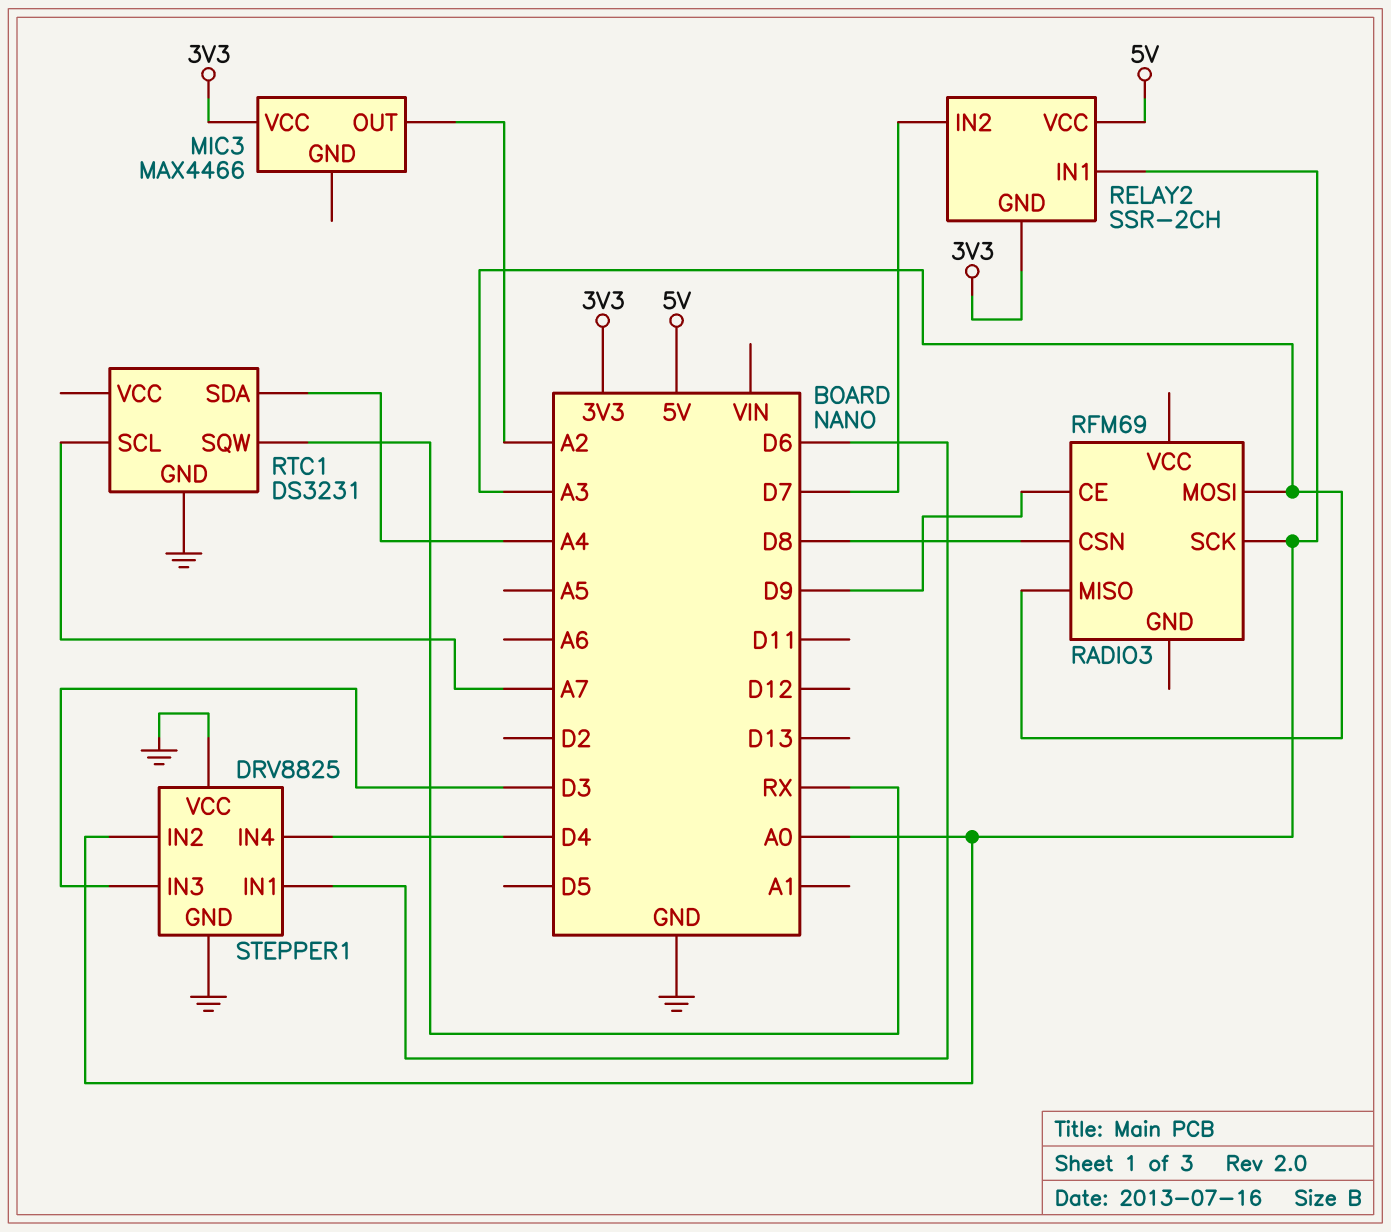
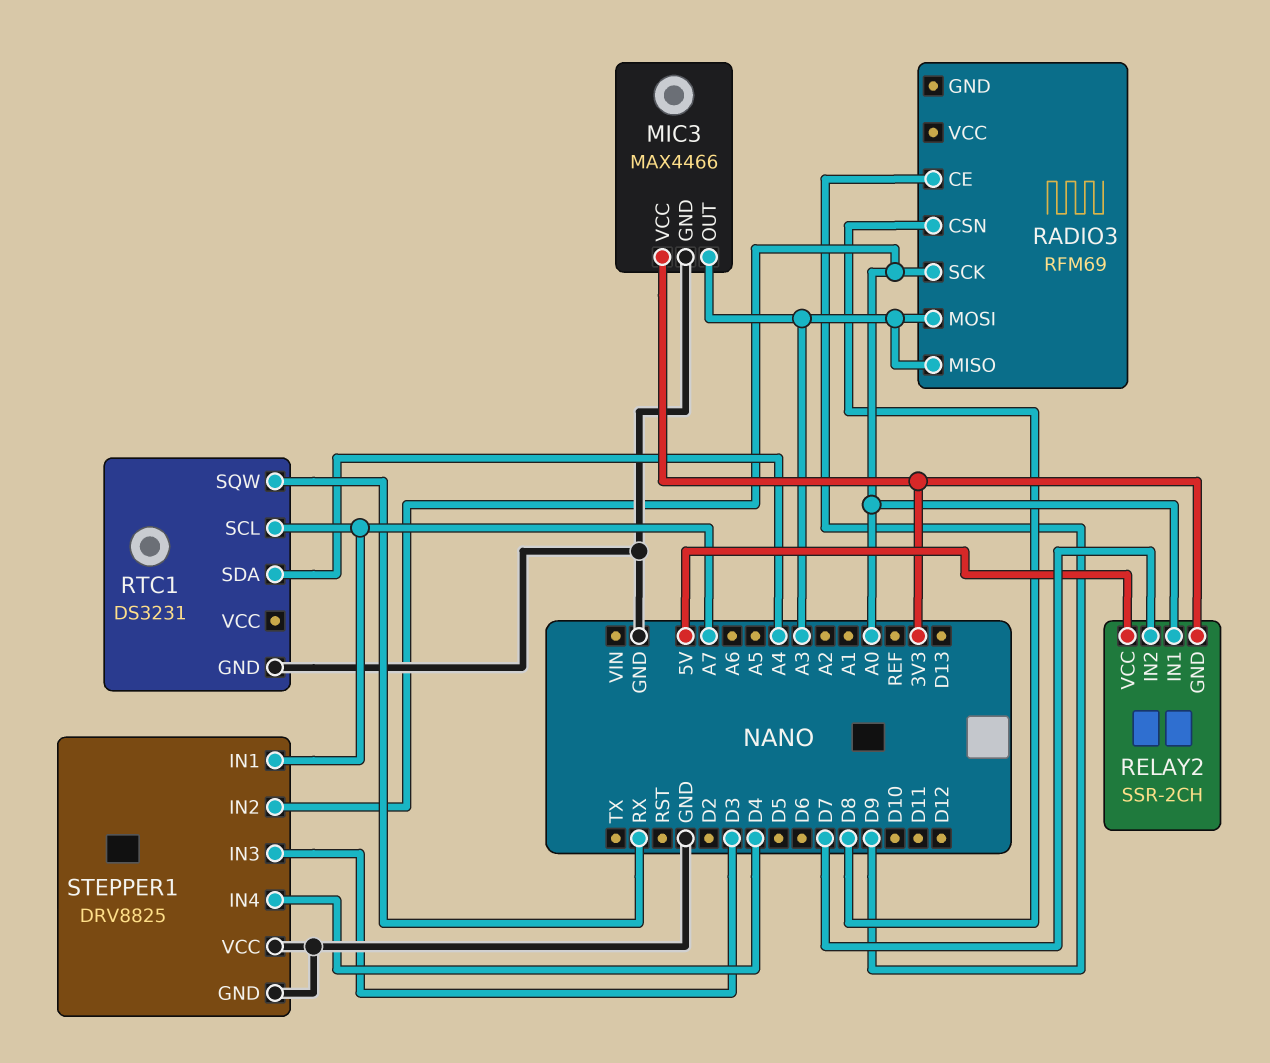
MIC3 pin GND: none -> GND
MIC3 pin OUT: A2 -> A3
STEPPER1 pin IN1: D6 -> A7

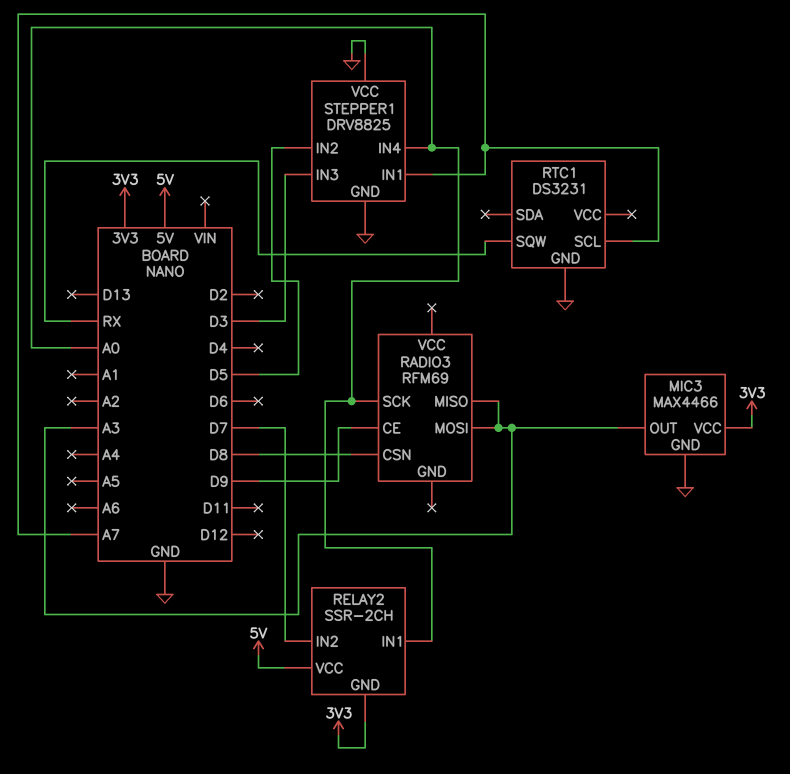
RTC1 pin SDA: A4 -> none
STEPPER1 pin IN2: A0 -> D5
STEPPER1 pin IN4: D4 -> A0

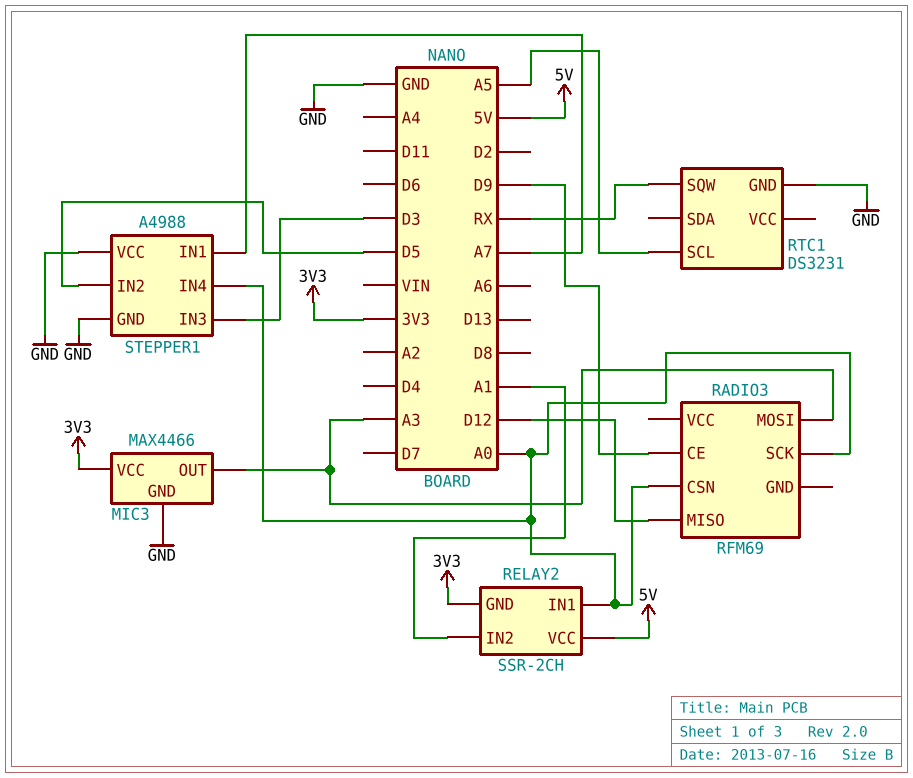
RADIO3 pin CSN: D8 -> A0
RADIO3 pin MISO: A3 -> D12
RELAY2 pin IN2: D7 -> A1
RTC1 pin SCL: A7 -> A5
STEPPER1: DRV8825 -> A4988

